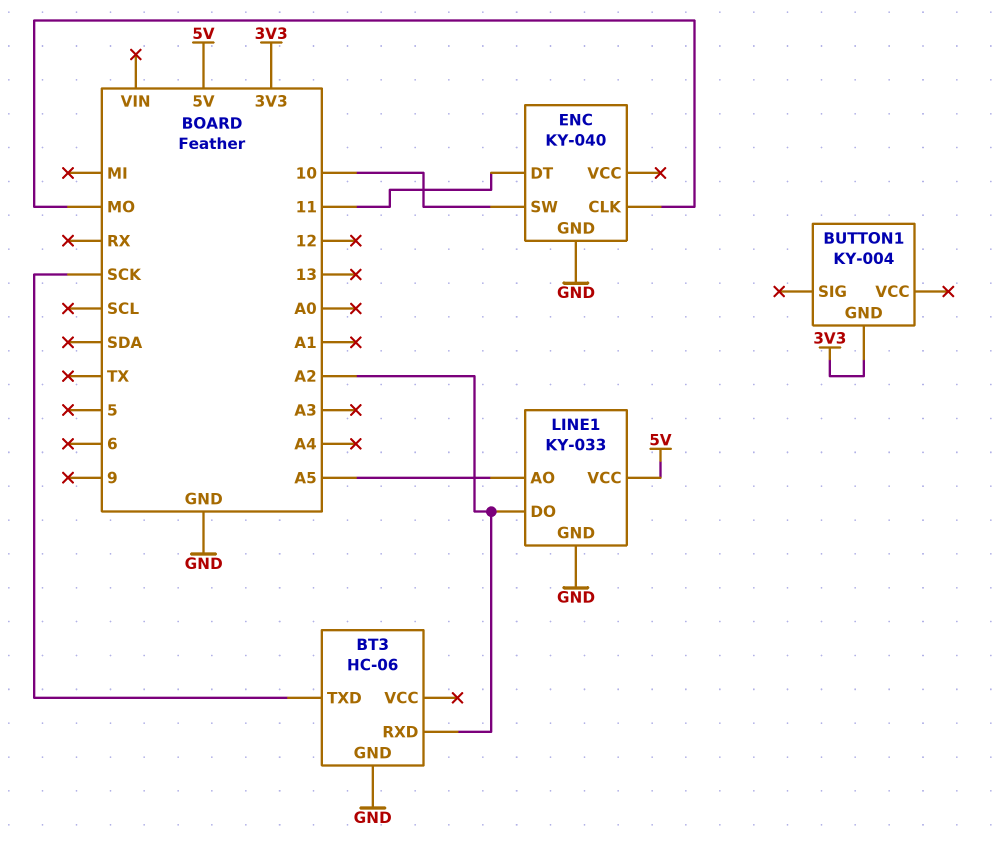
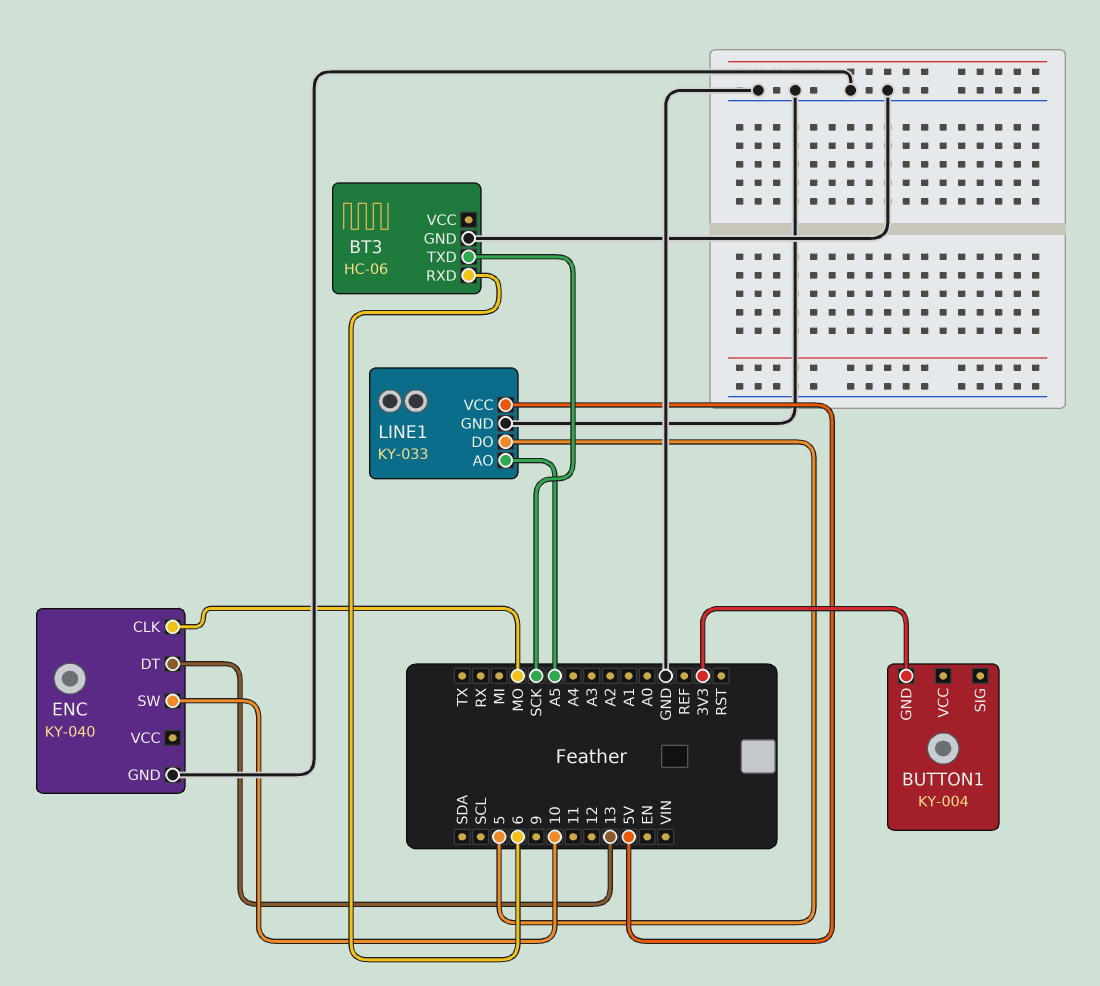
BT3 pin RXD: A2 -> 6
ENC pin DT: 11 -> 13
LINE1 pin DO: A2 -> 5

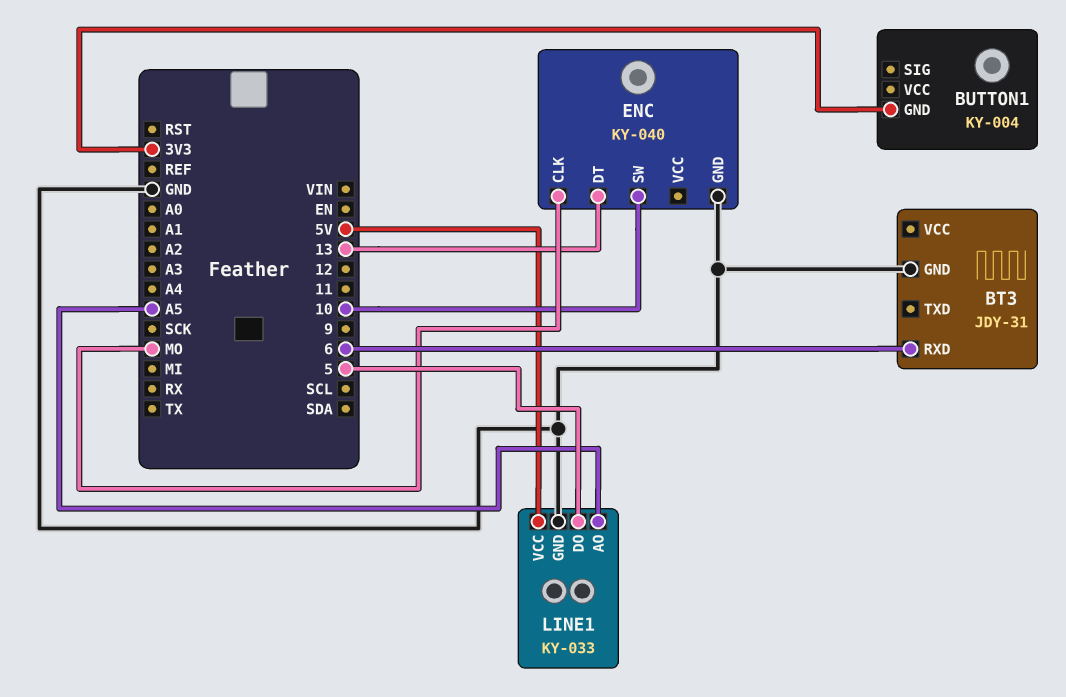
BT3: HC-06 -> JDY-31
BT3 pin TXD: SCK -> none

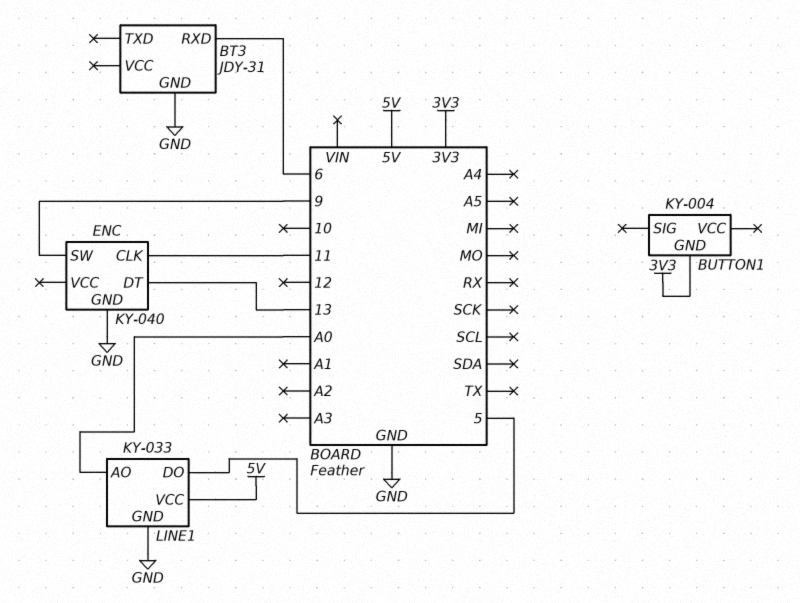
ENC pin CLK: MO -> 11
ENC pin SW: 10 -> 9
LINE1 pin AO: A5 -> A0

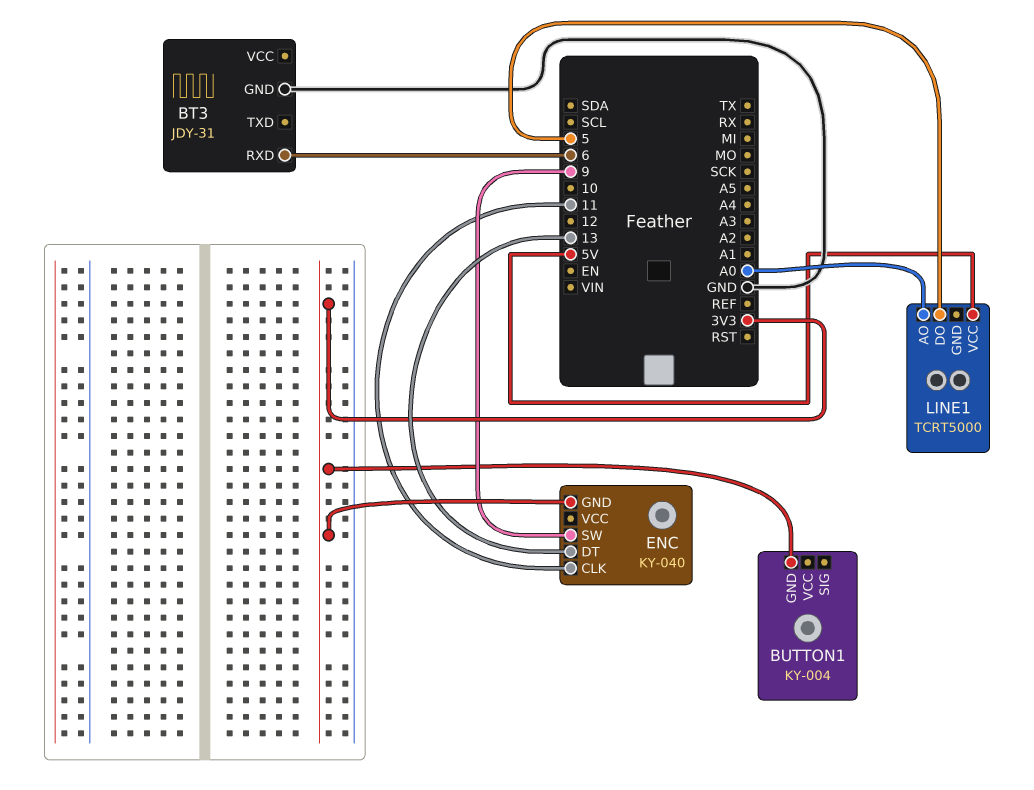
ENC pin GND: GND -> 3V3
LINE1: KY-033 -> TCRT5000
LINE1 pin GND: GND -> none

